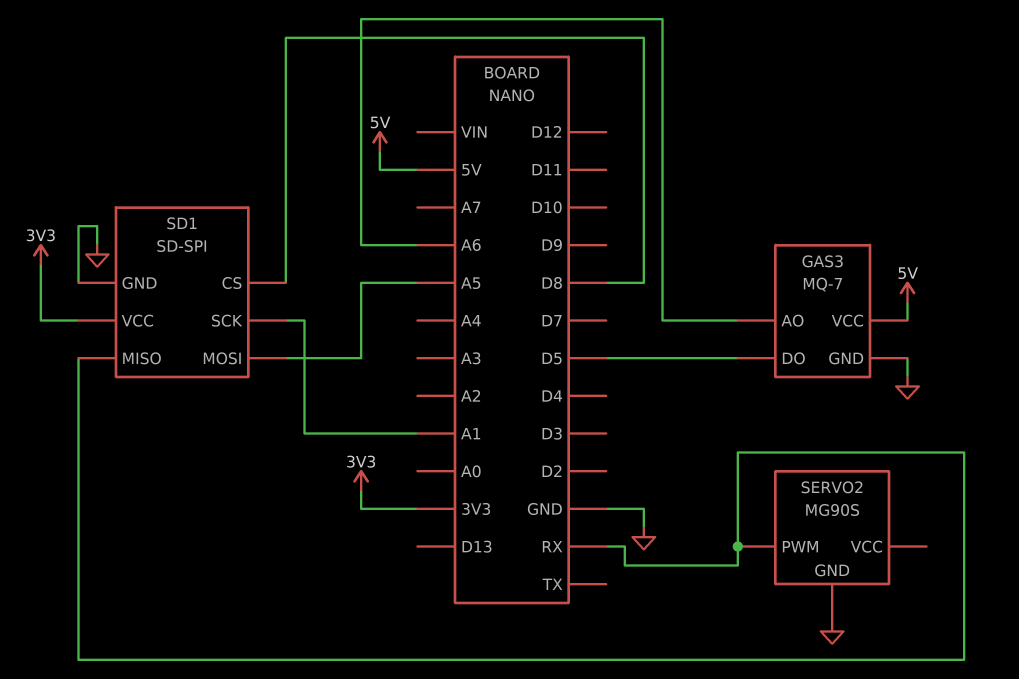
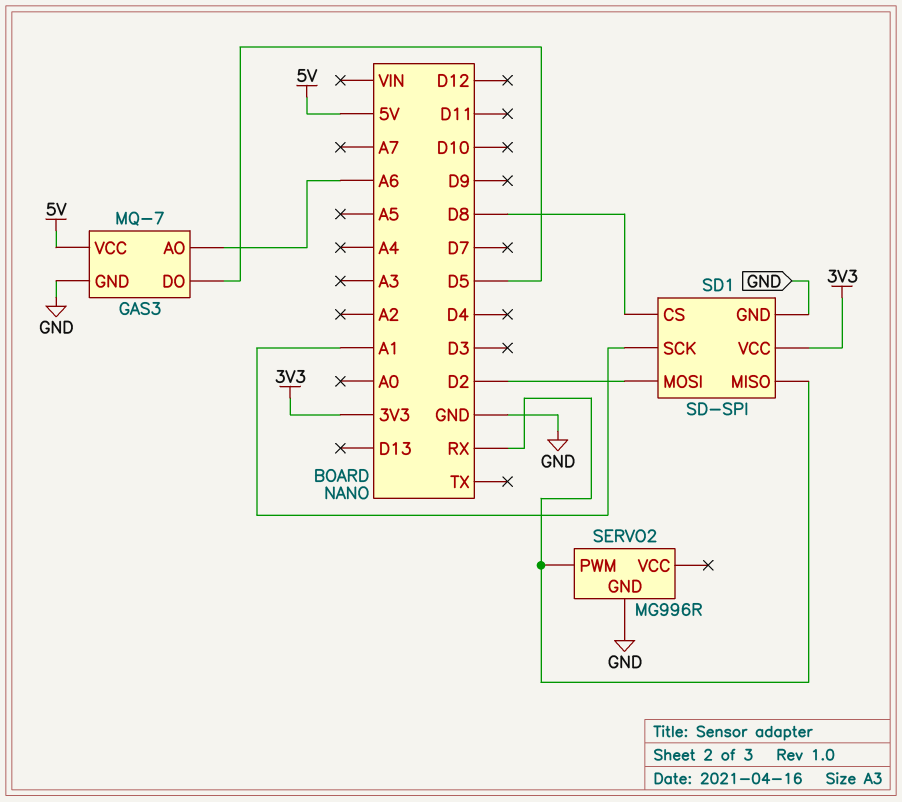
SD1 pin MOSI: A5 -> D2
SERVO2: MG90S -> MG996R

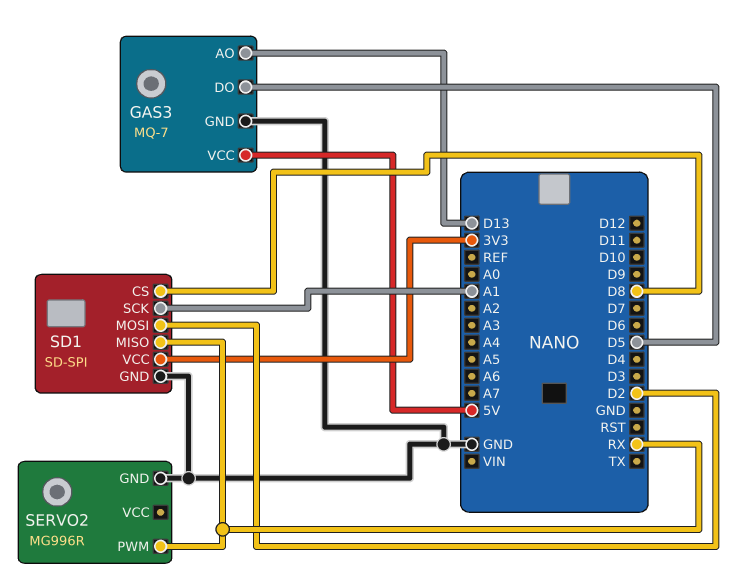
GAS3 pin AO: A6 -> D13

